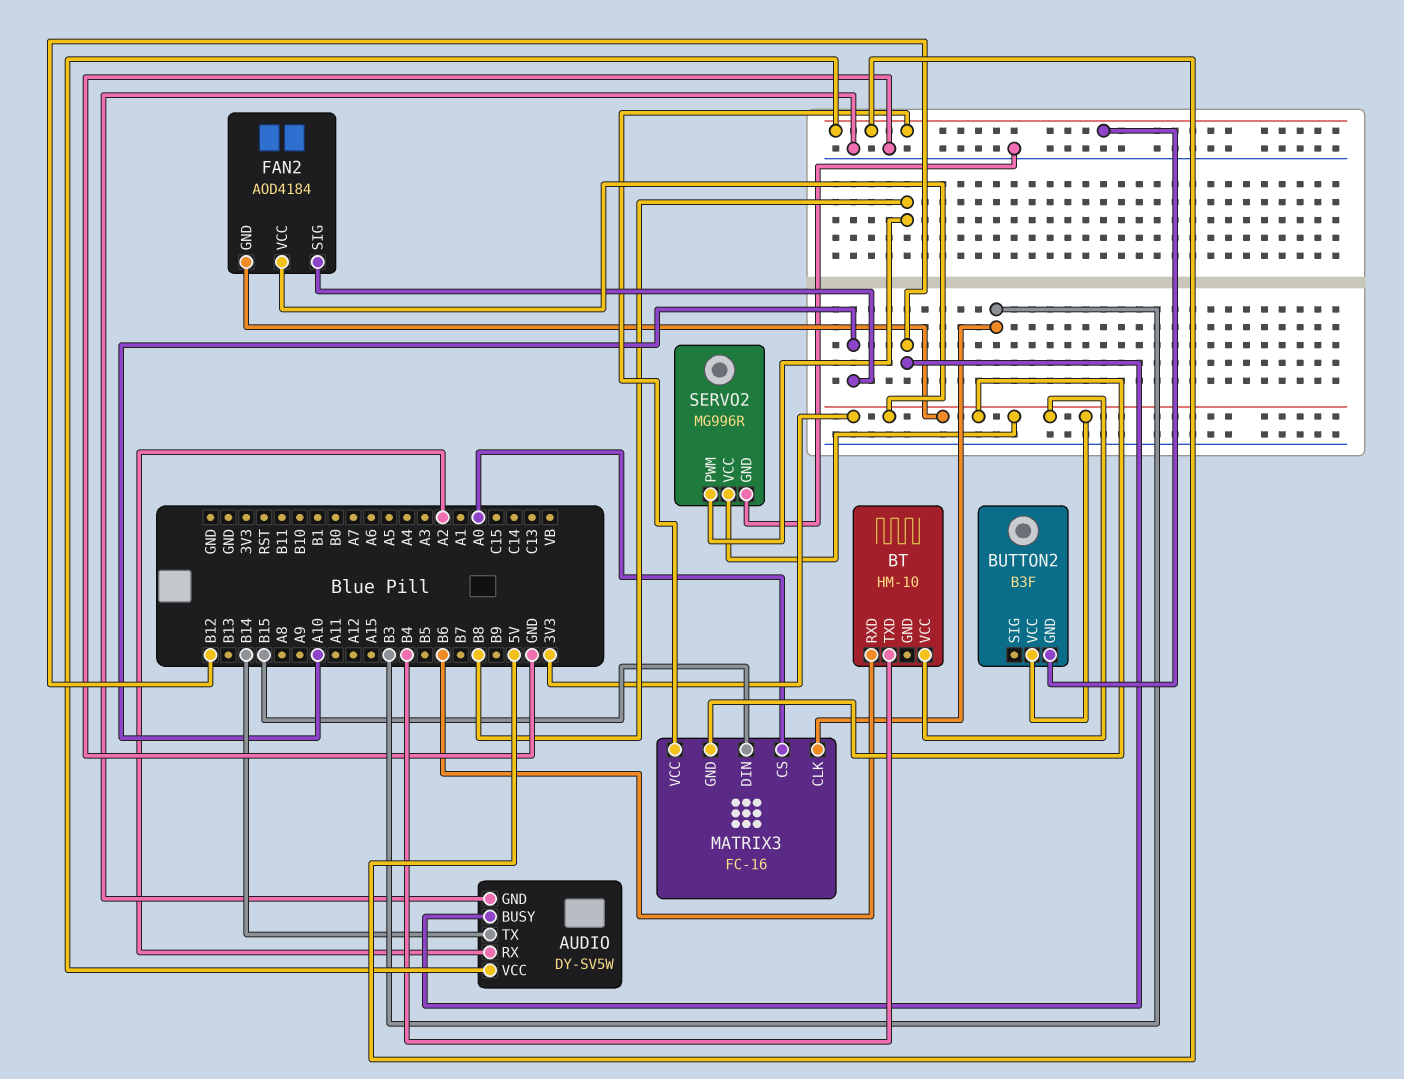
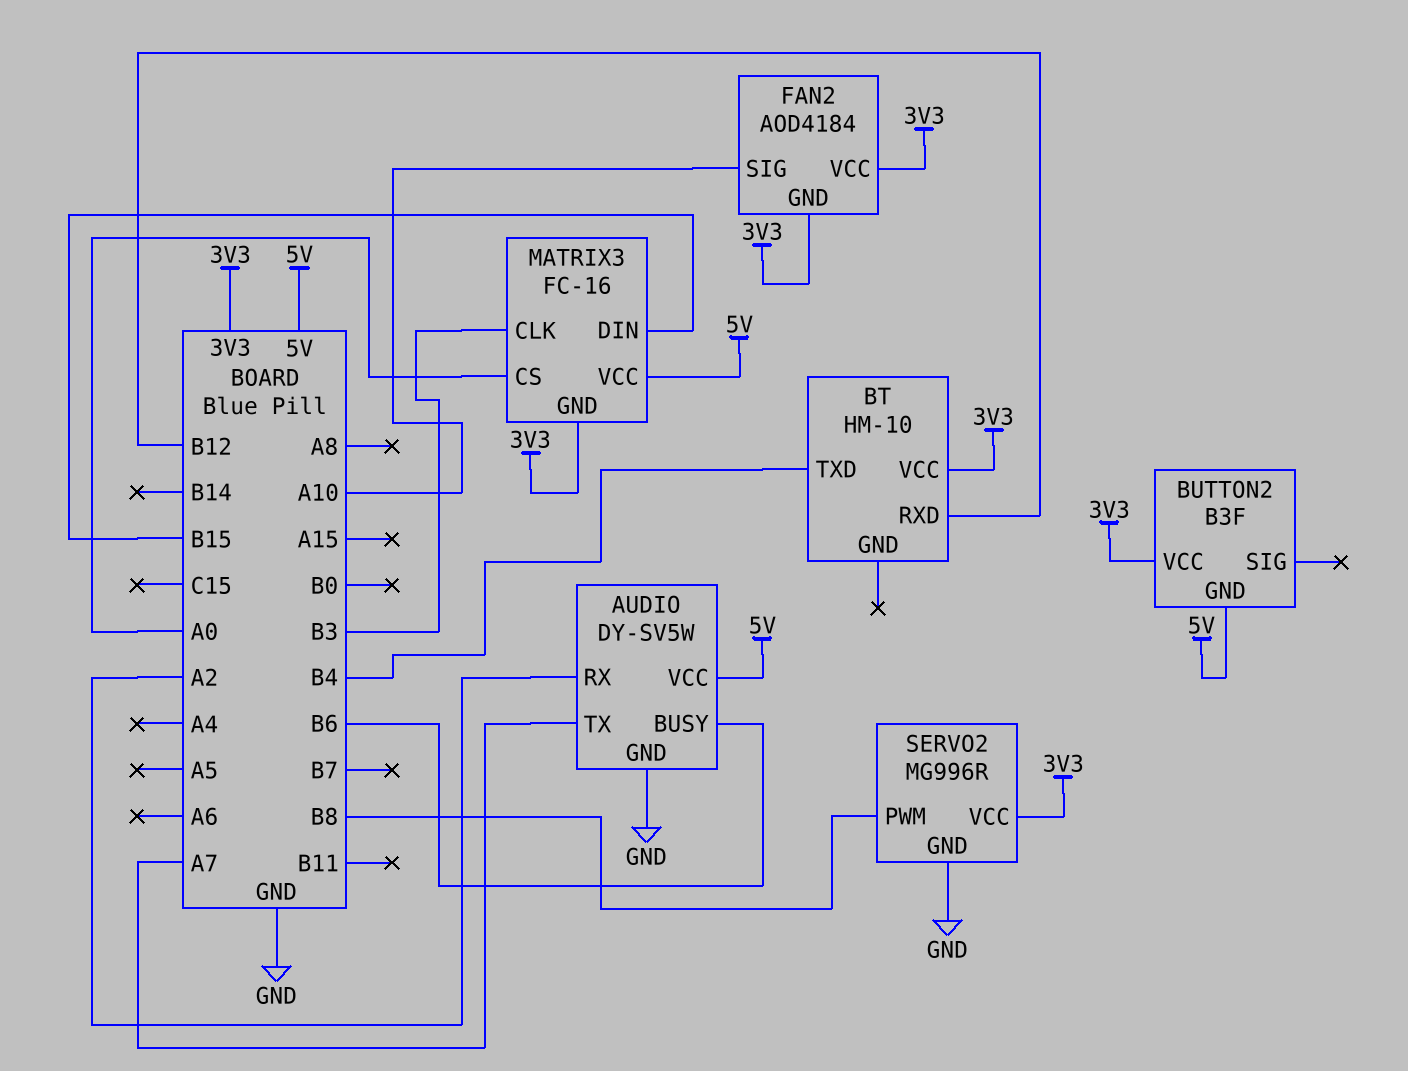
AUDIO pin BUSY: B12 -> B6
AUDIO pin TX: B14 -> A7
BT pin RXD: B6 -> B12

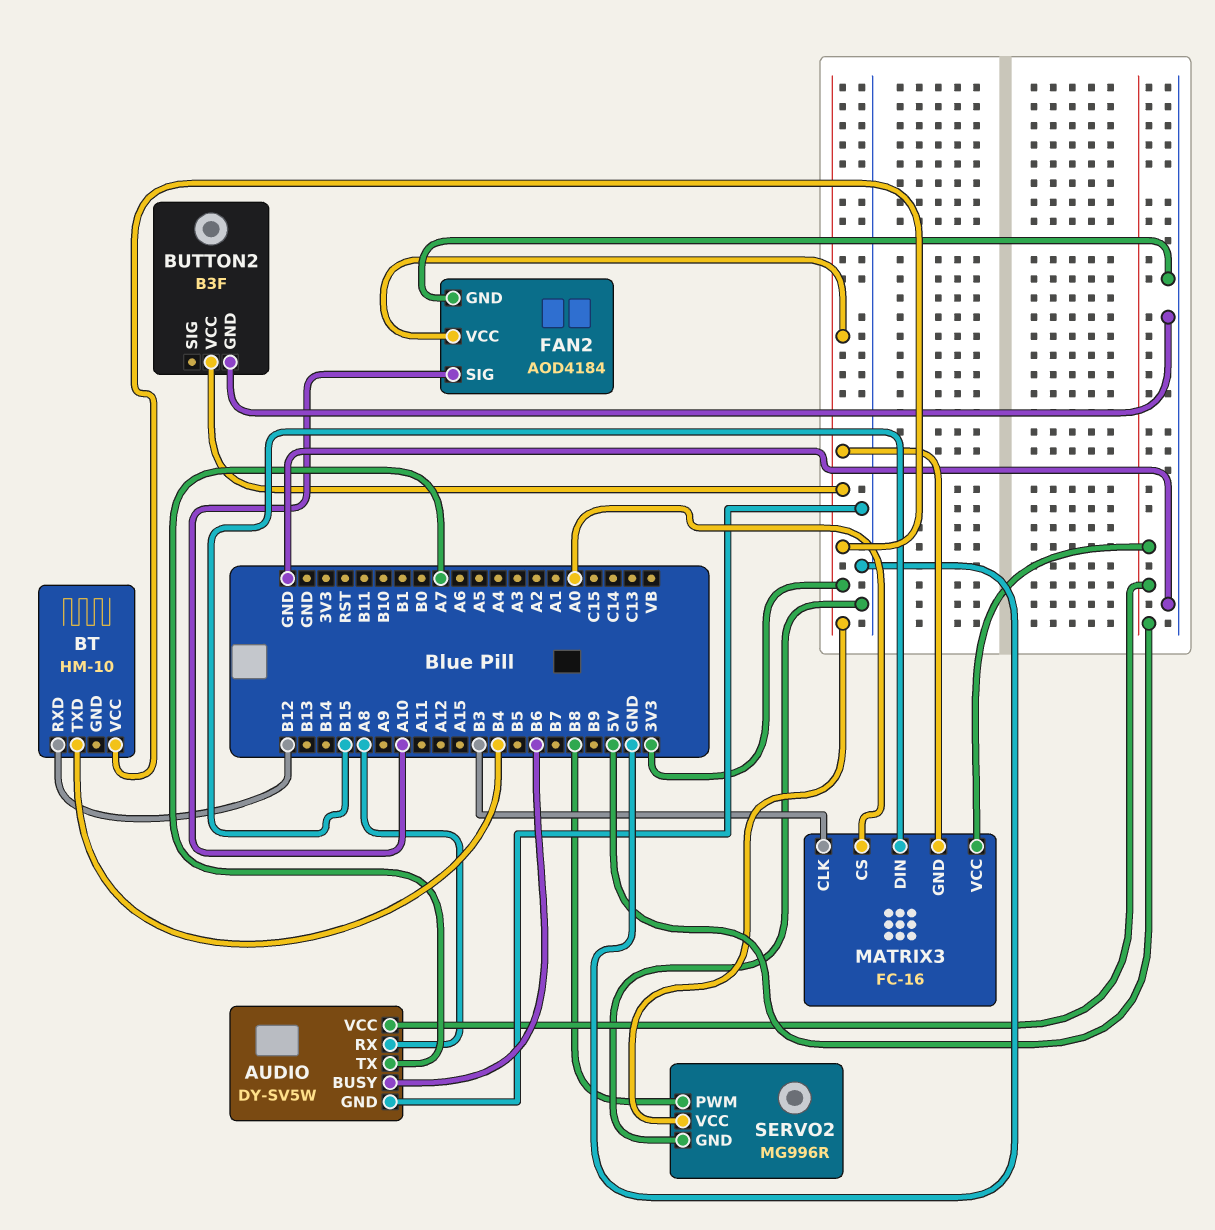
AUDIO pin RX: A2 -> A8
BUTTON2 pin GND: 5V -> GND
FAN2 pin GND: 3V3 -> GND

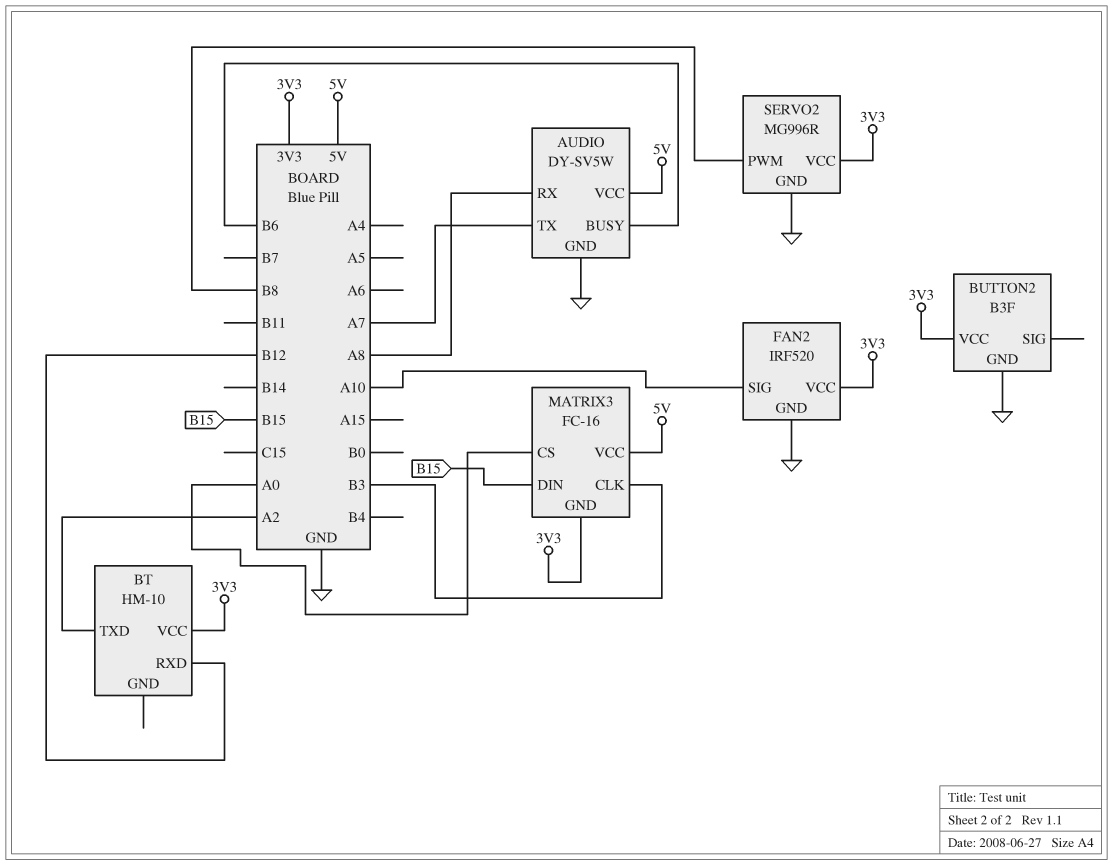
BT pin TXD: B4 -> A2
FAN2: AOD4184 -> IRF520

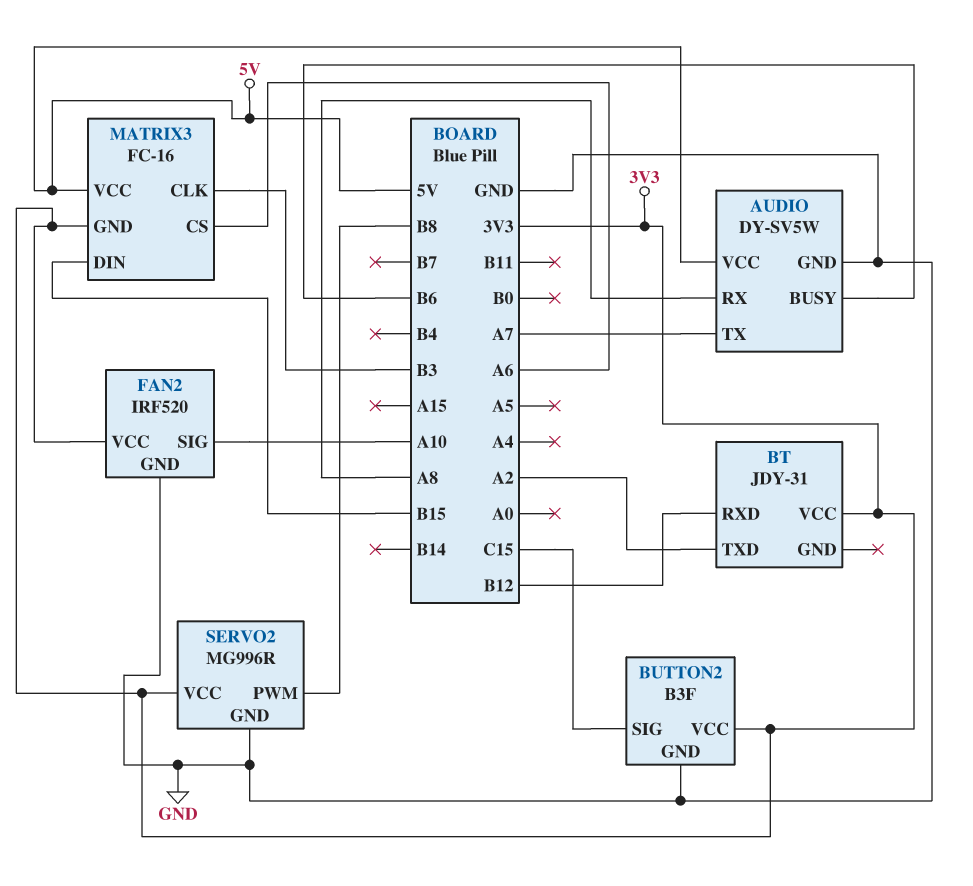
BT: HM-10 -> JDY-31
BUTTON2 pin SIG: none -> C15
MATRIX3 pin CS: A0 -> A6

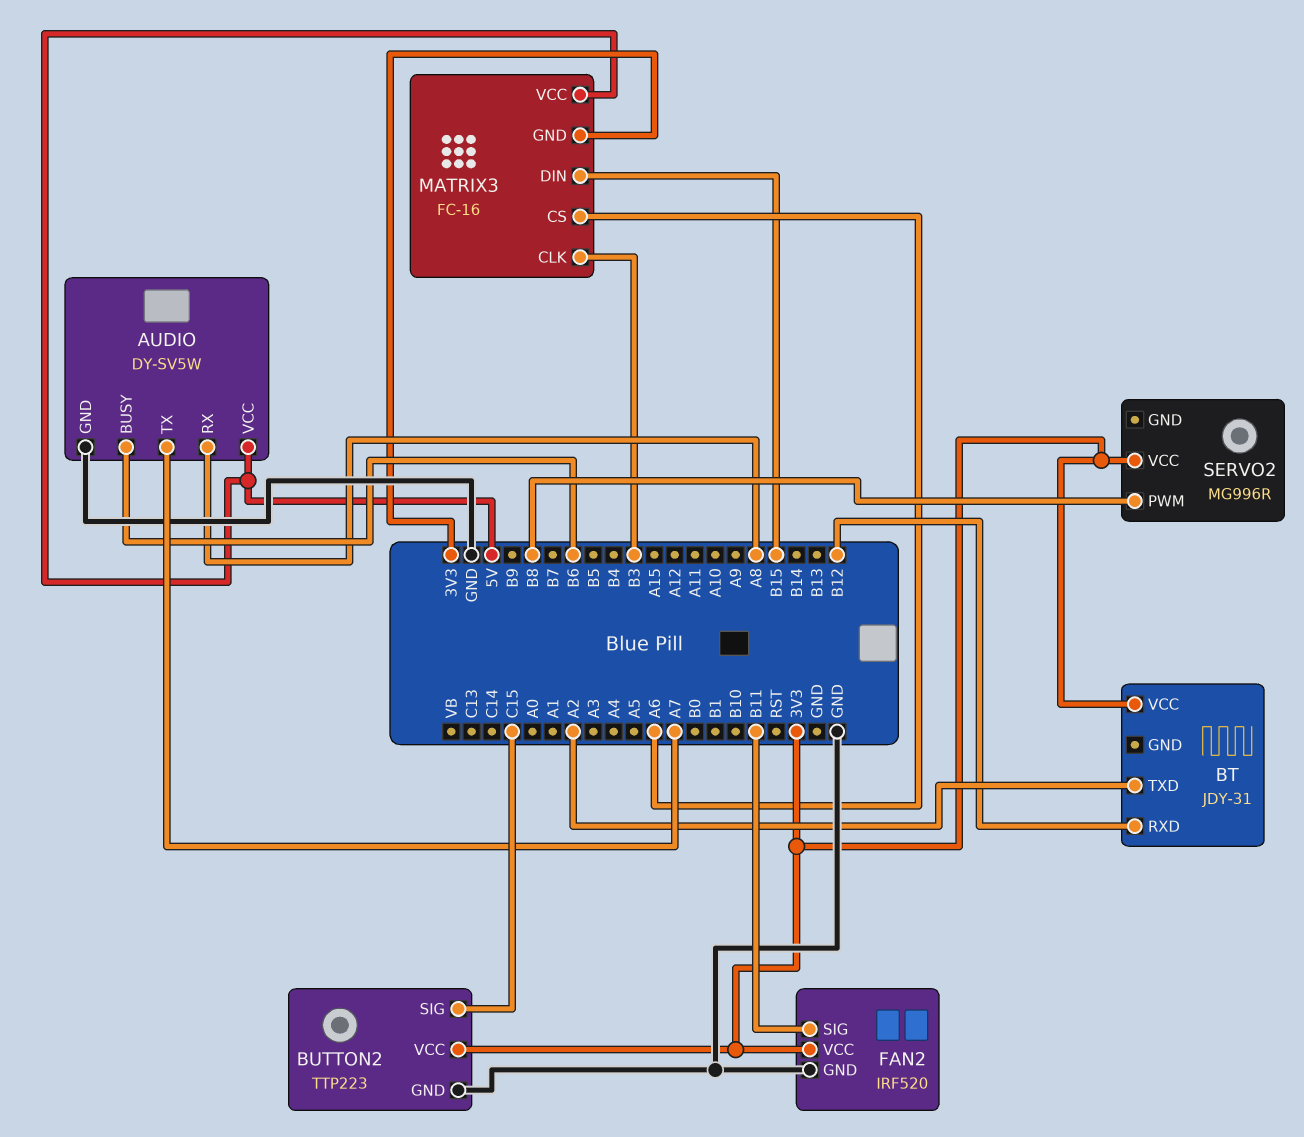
BUTTON2: B3F -> TTP223
FAN2 pin SIG: A10 -> B11
SERVO2 pin GND: GND -> none

